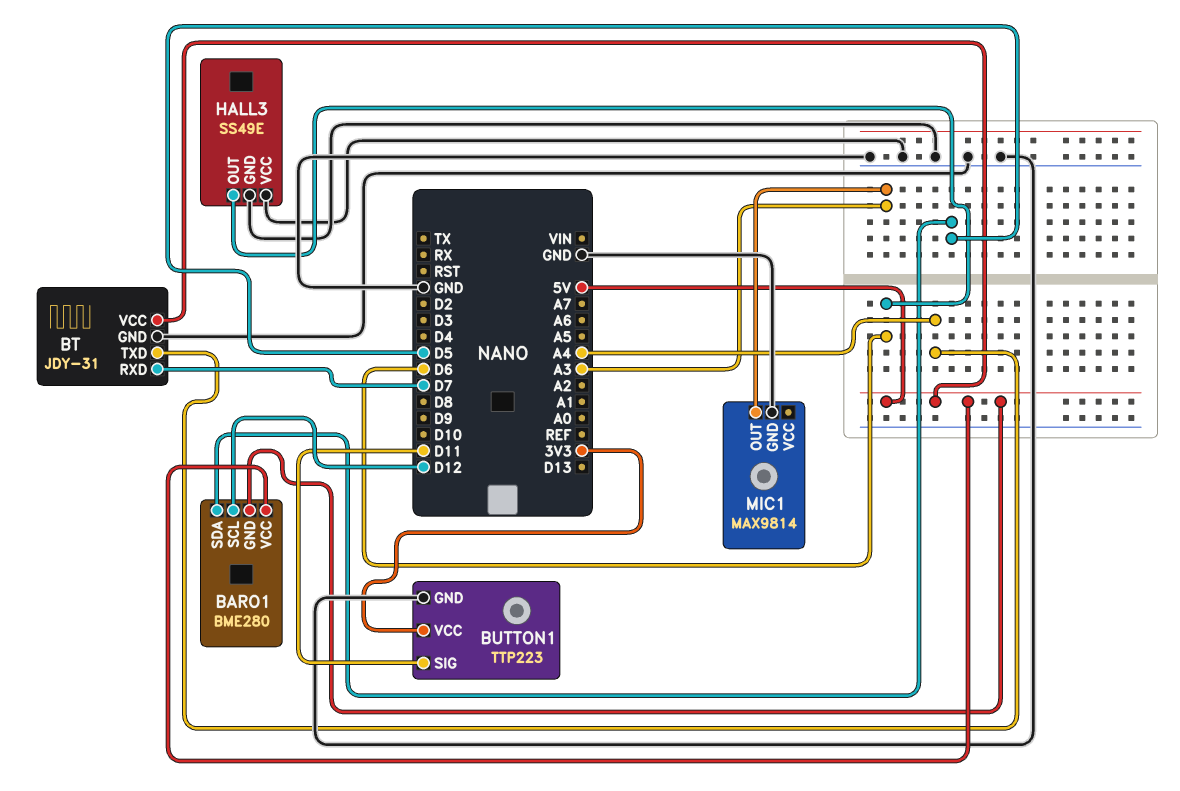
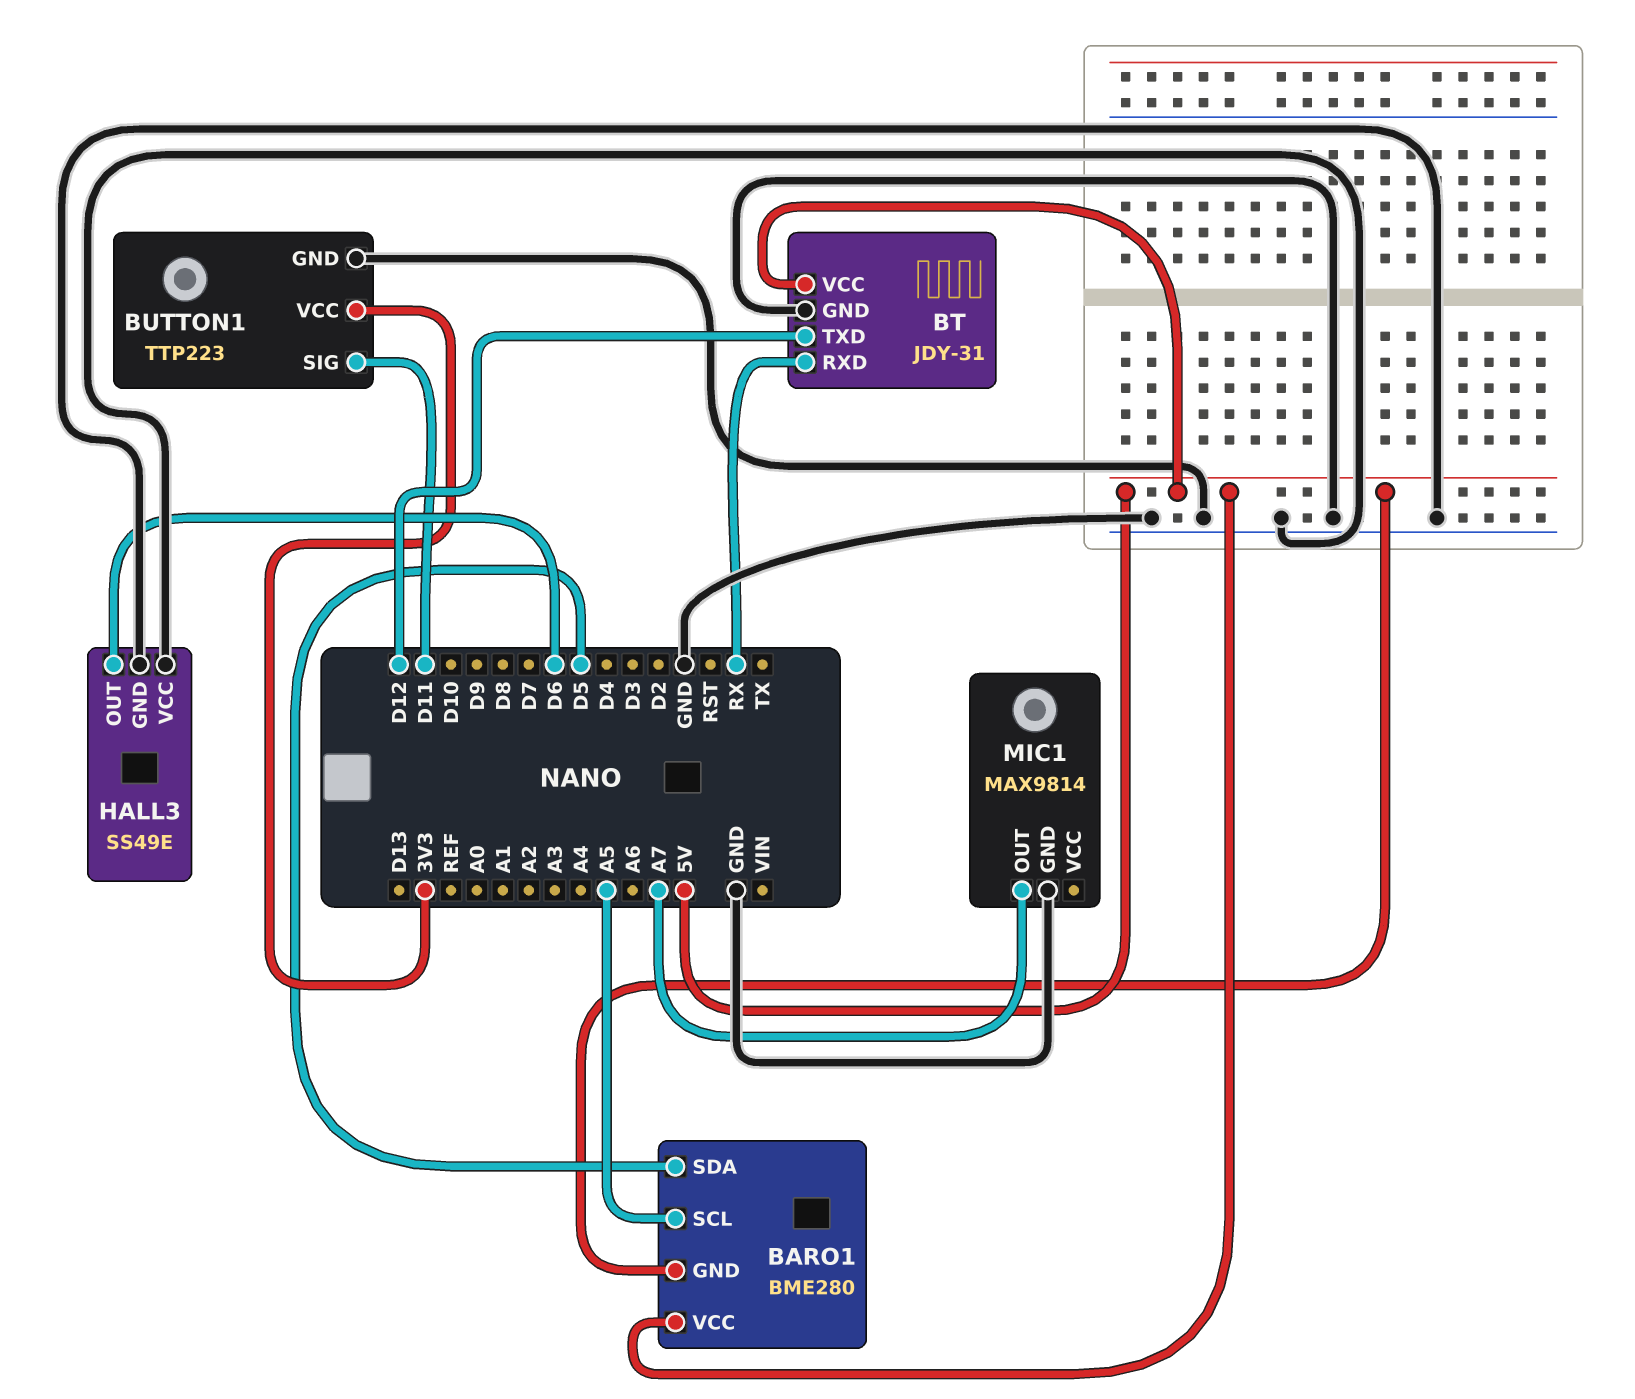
BARO1 pin SCL: D12 -> A5
BT pin RXD: D7 -> RX
BT pin TXD: A4 -> D12
MIC1 pin OUT: A3 -> A7

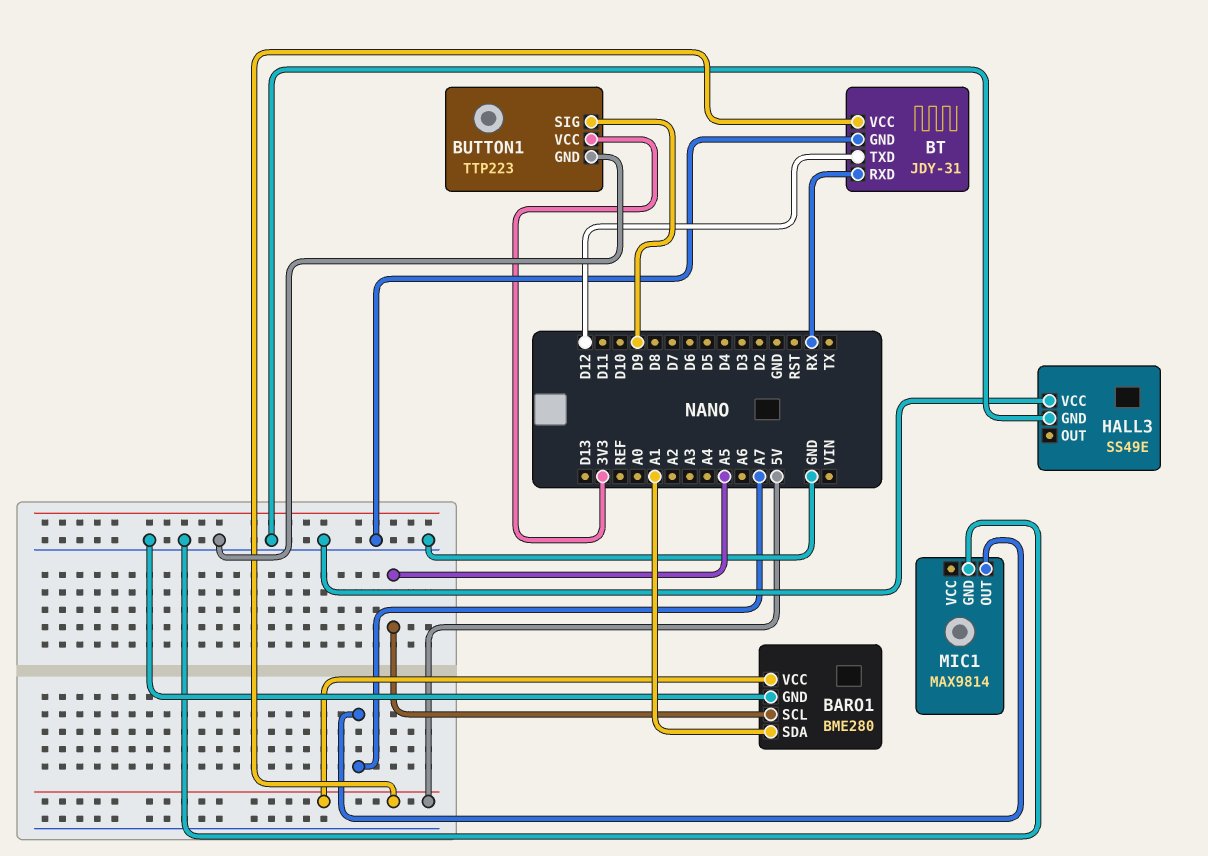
BARO1 pin GND: 5V -> GND
BARO1 pin SDA: D5 -> A1
BUTTON1 pin SIG: D11 -> D9
HALL3 pin OUT: D6 -> none

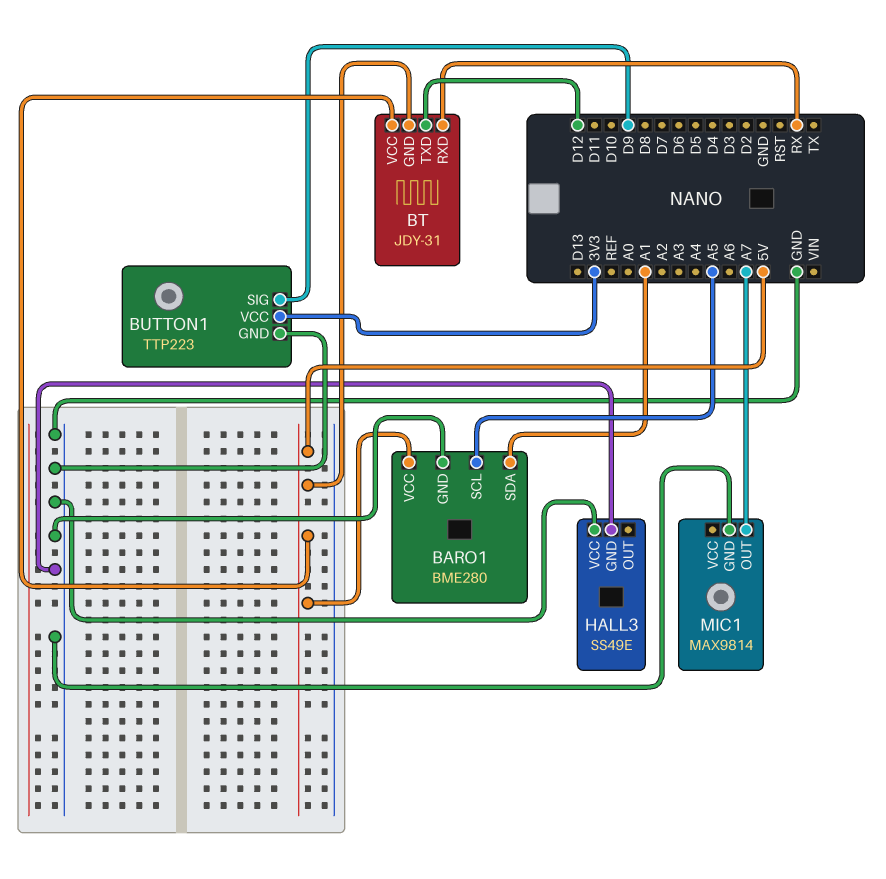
BT pin GND: GND -> 5V

